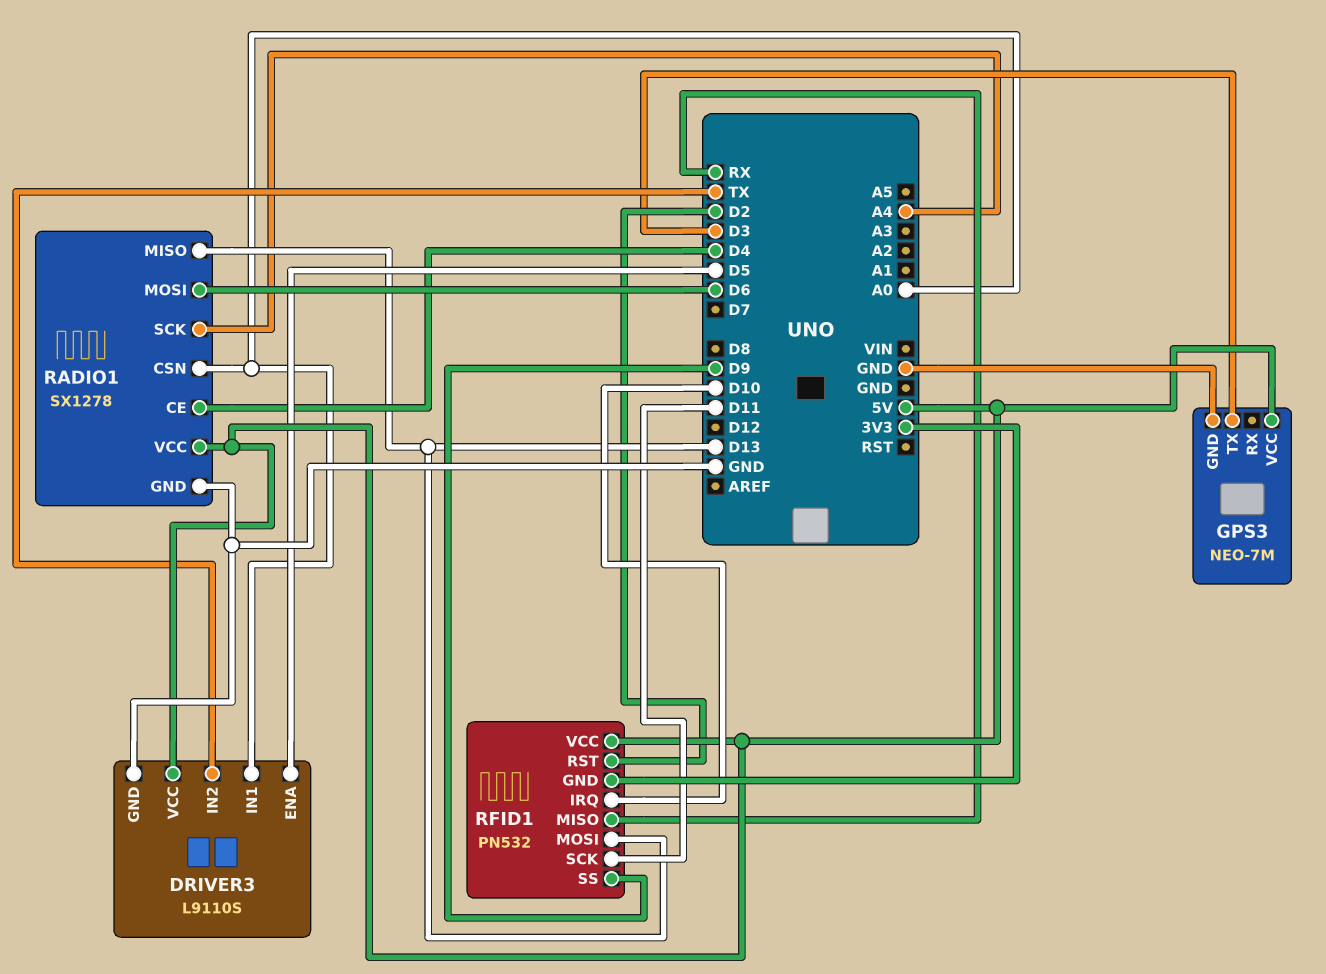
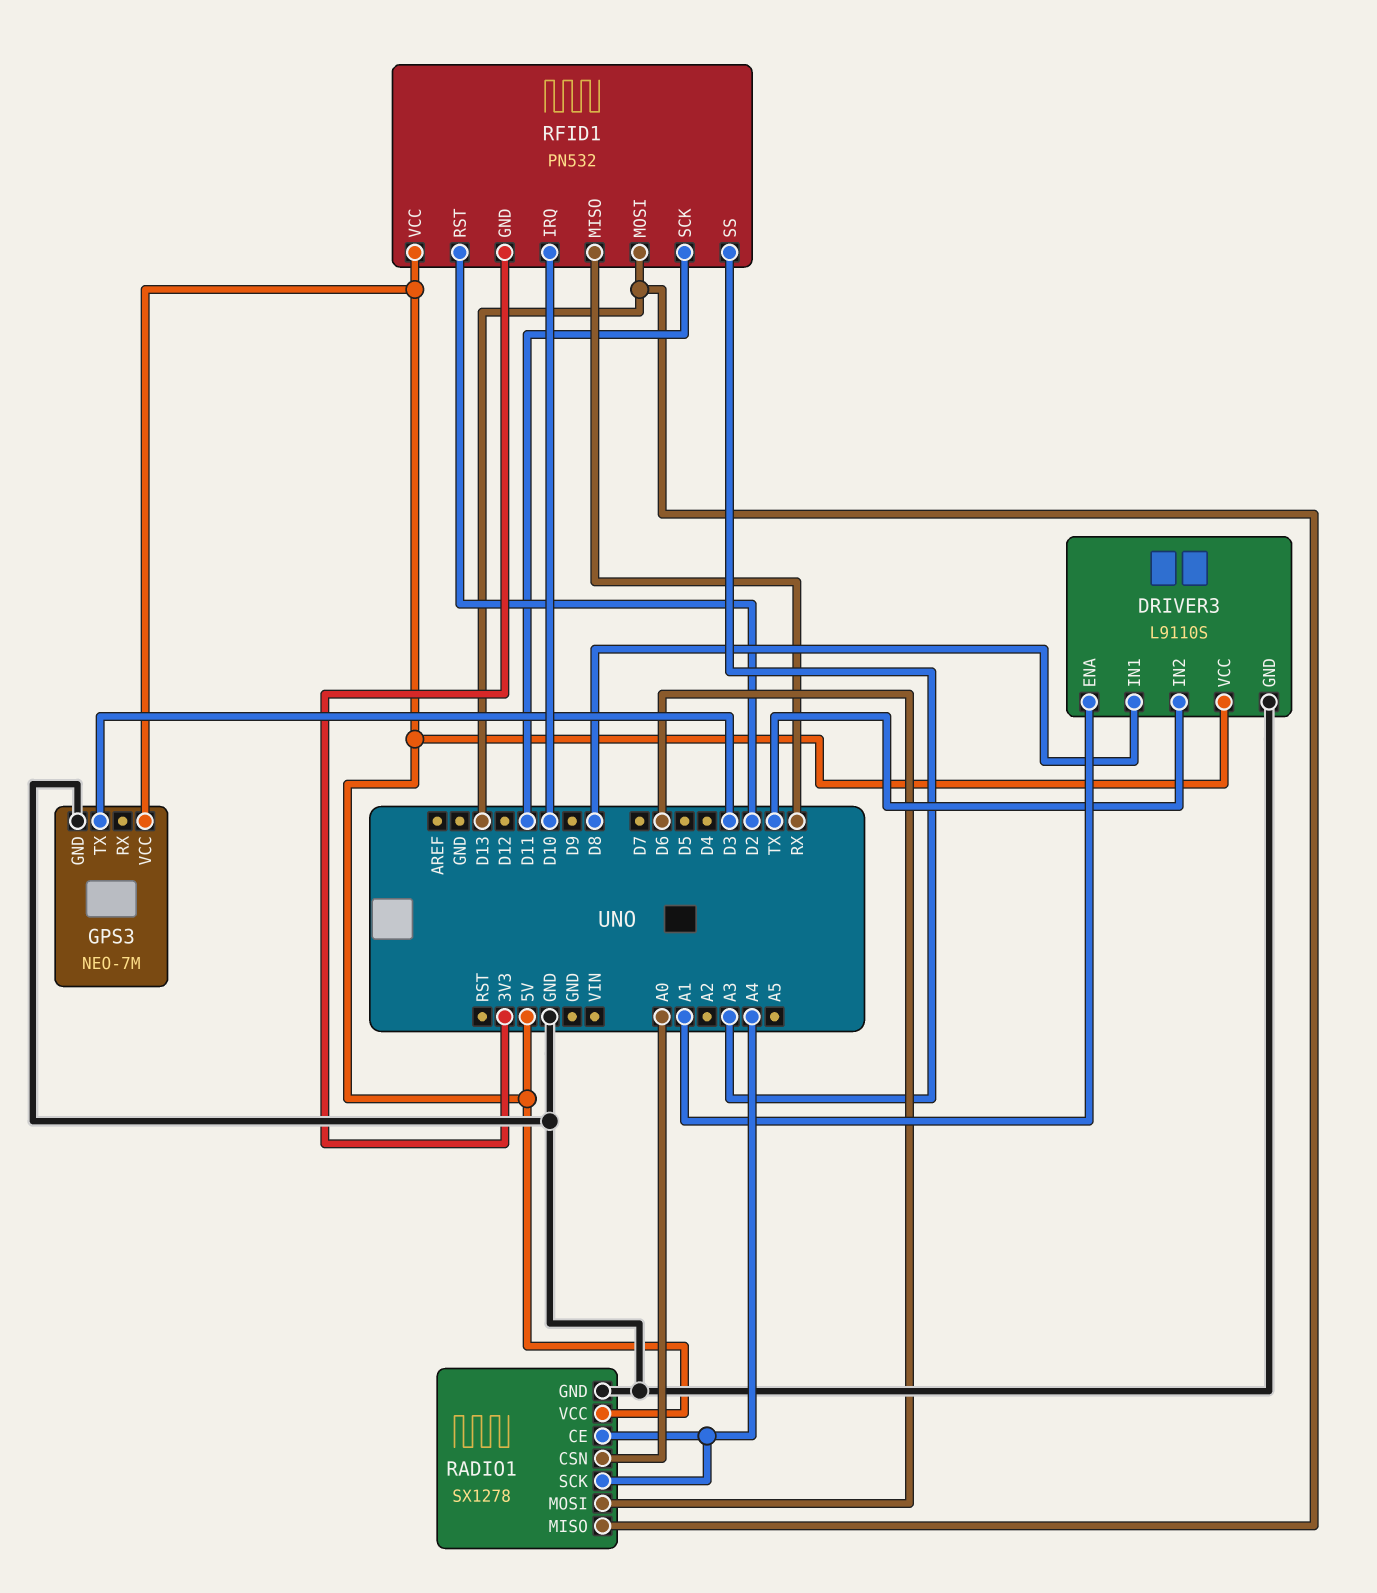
DRIVER3 pin ENA: D5 -> A1
DRIVER3 pin IN1: A0 -> D8
RADIO1 pin CE: D4 -> A4
RFID1 pin SS: D9 -> A3

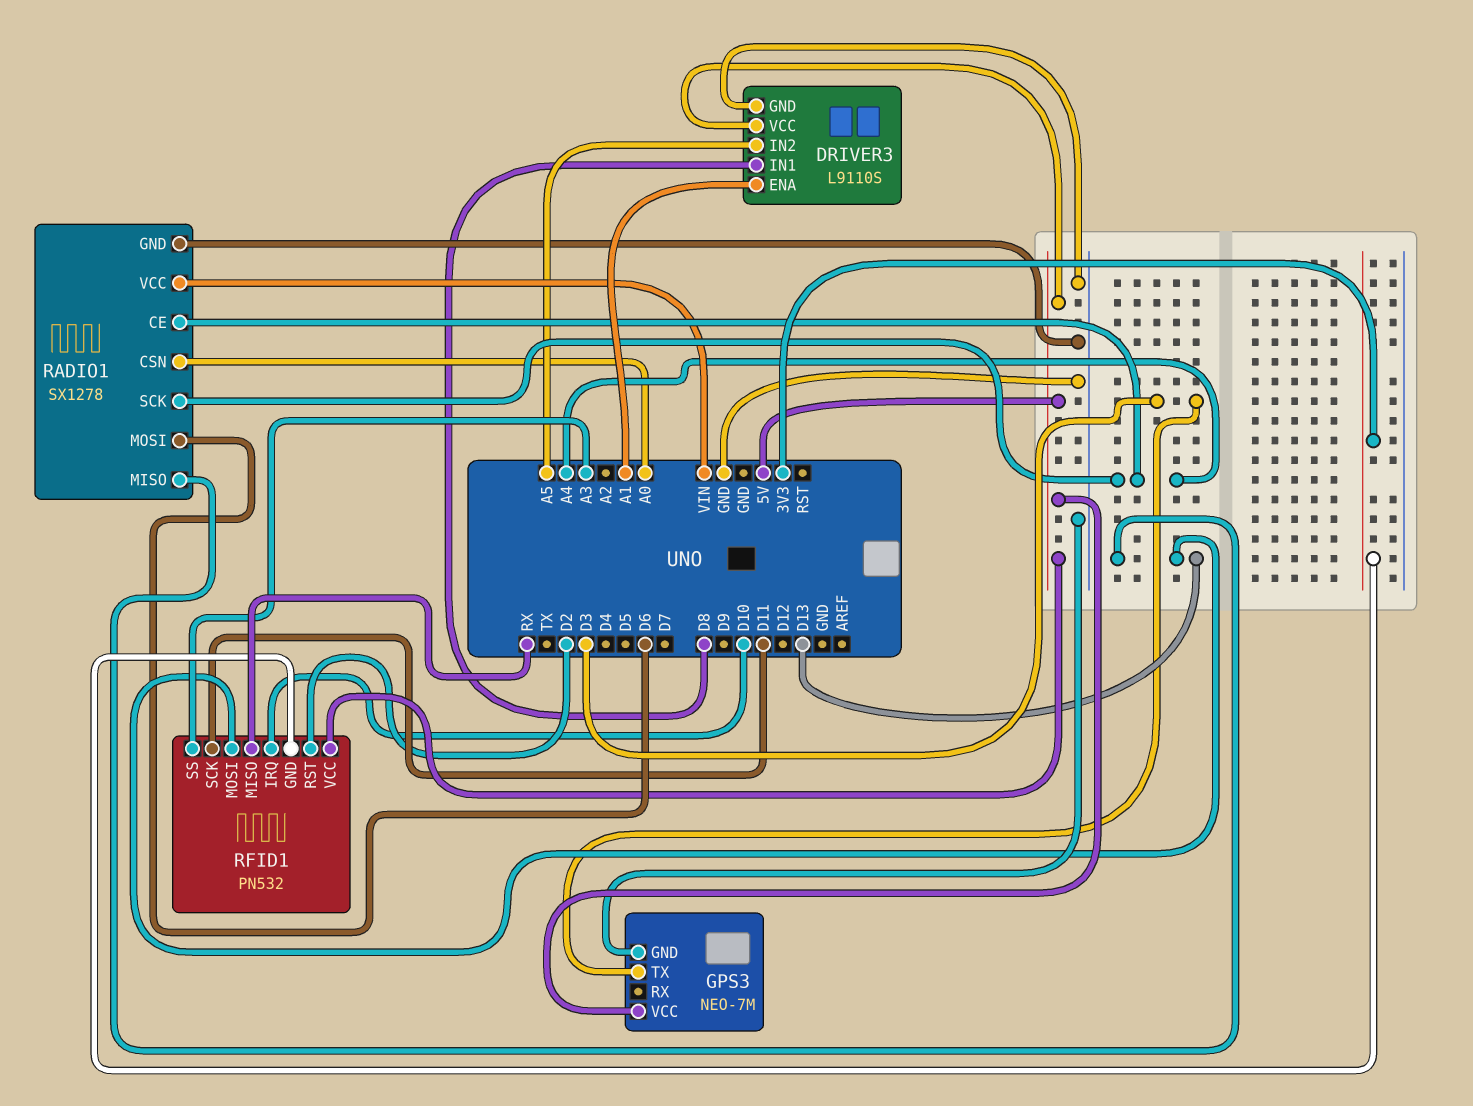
DRIVER3 pin IN2: TX -> A5
RADIO1 pin VCC: 5V -> VIN

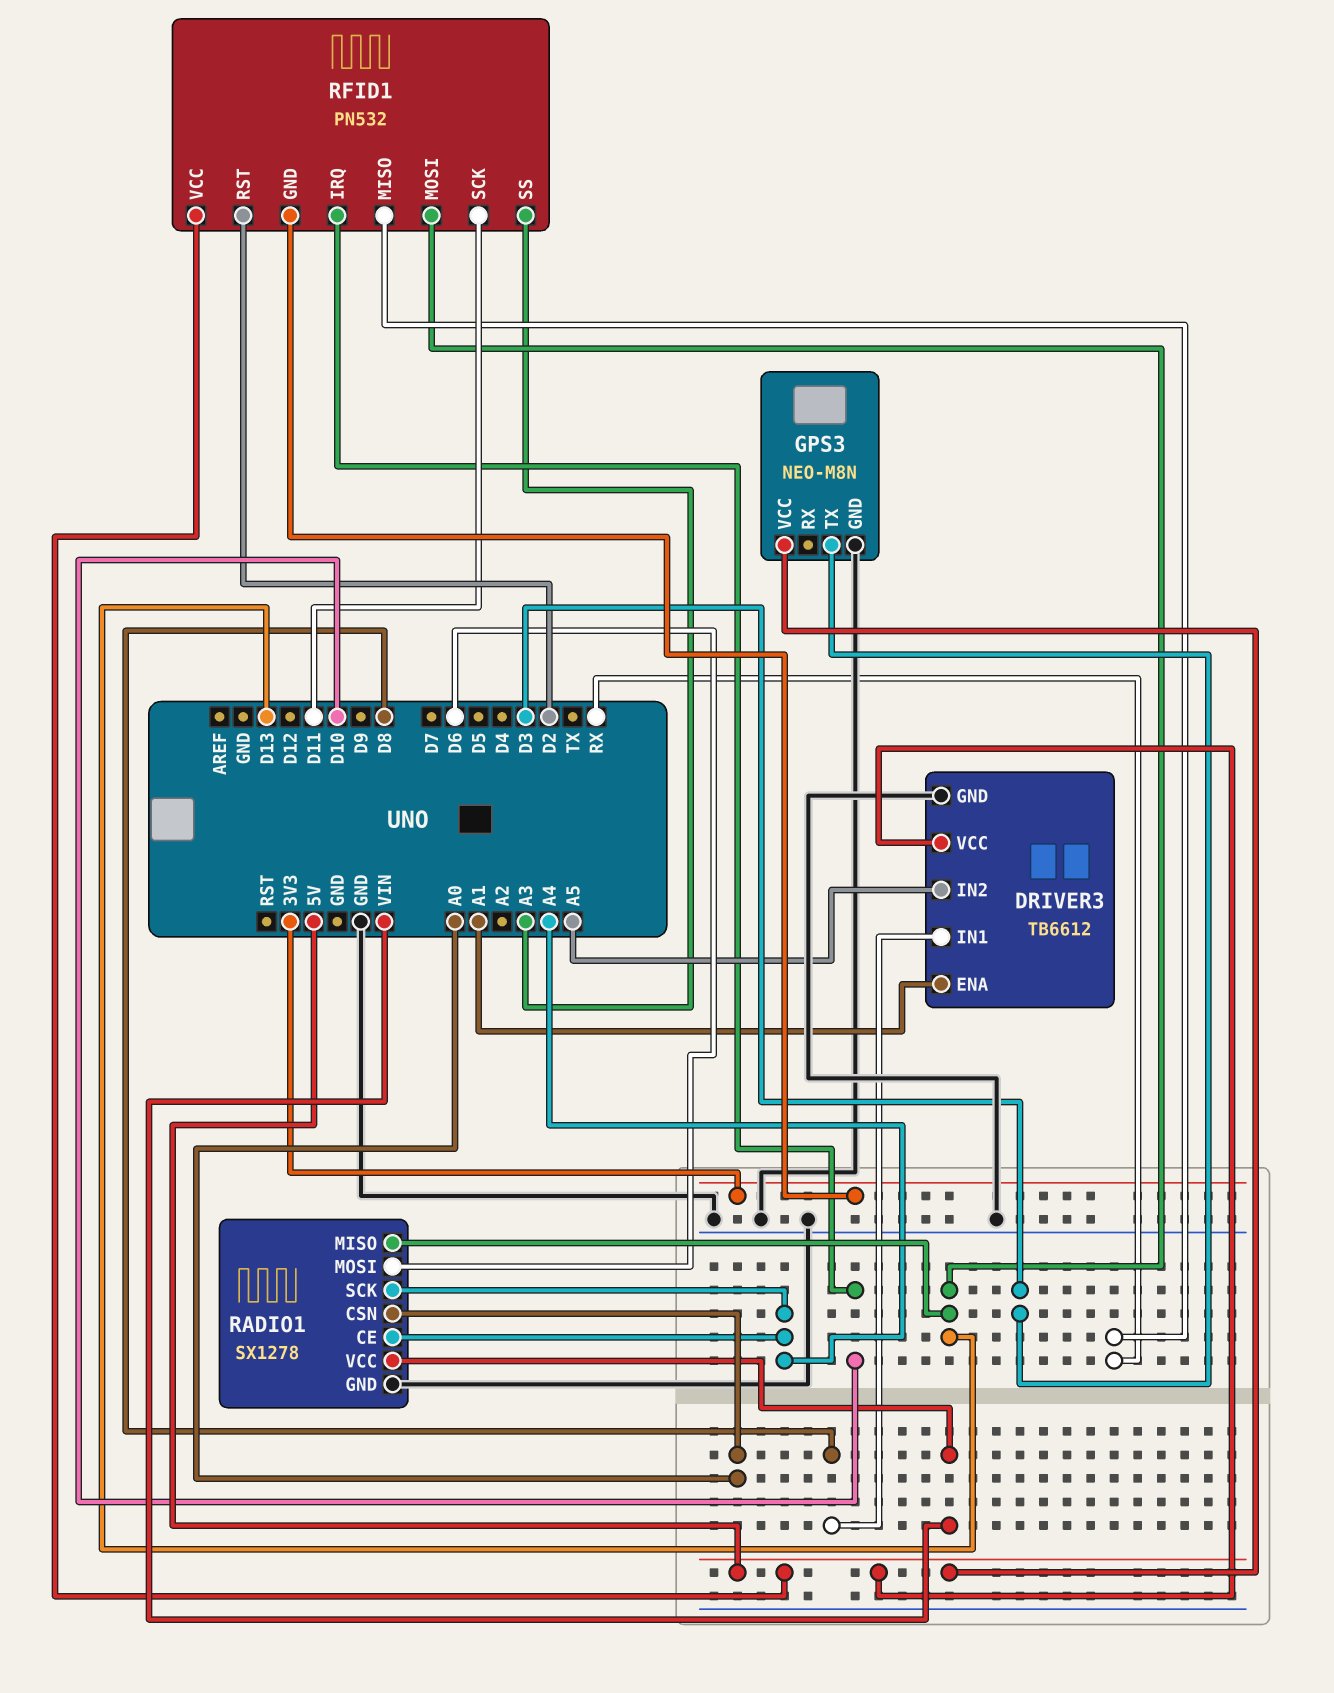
DRIVER3: L9110S -> TB6612
GPS3: NEO-7M -> NEO-M8N

